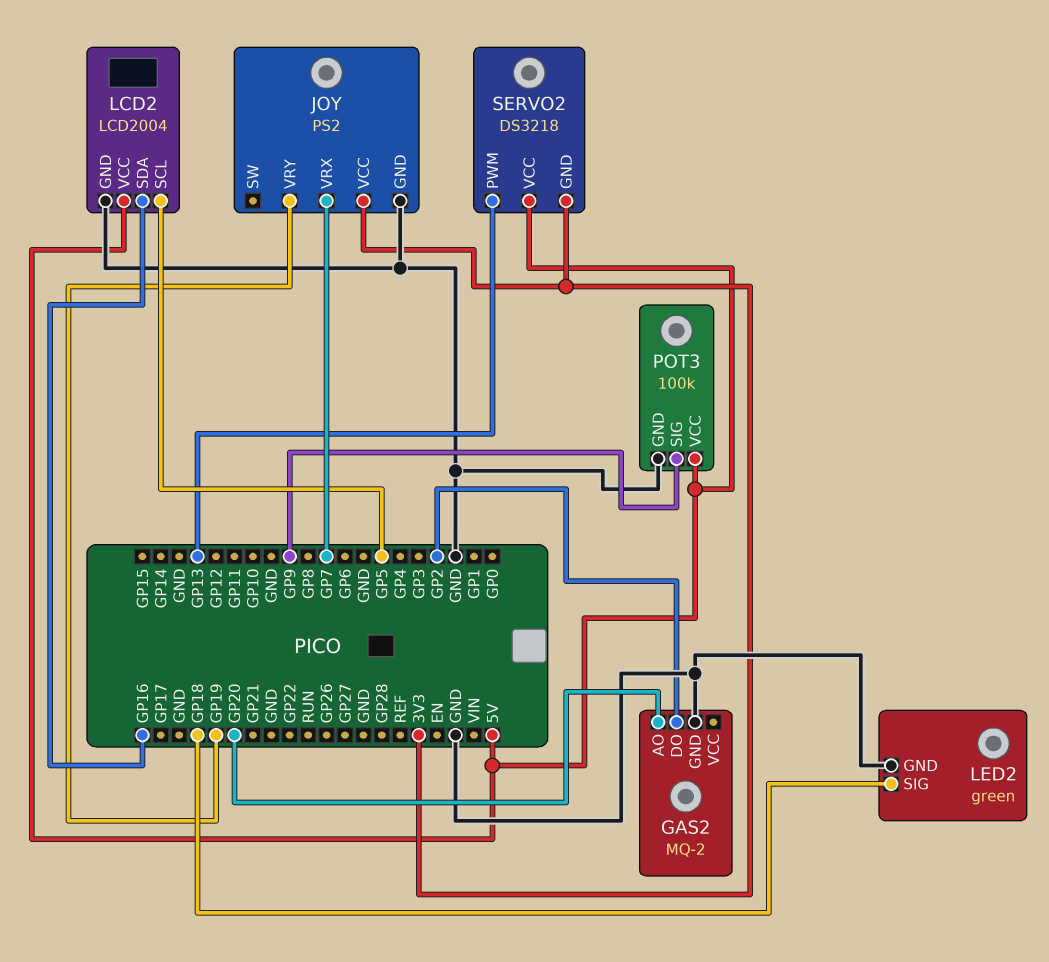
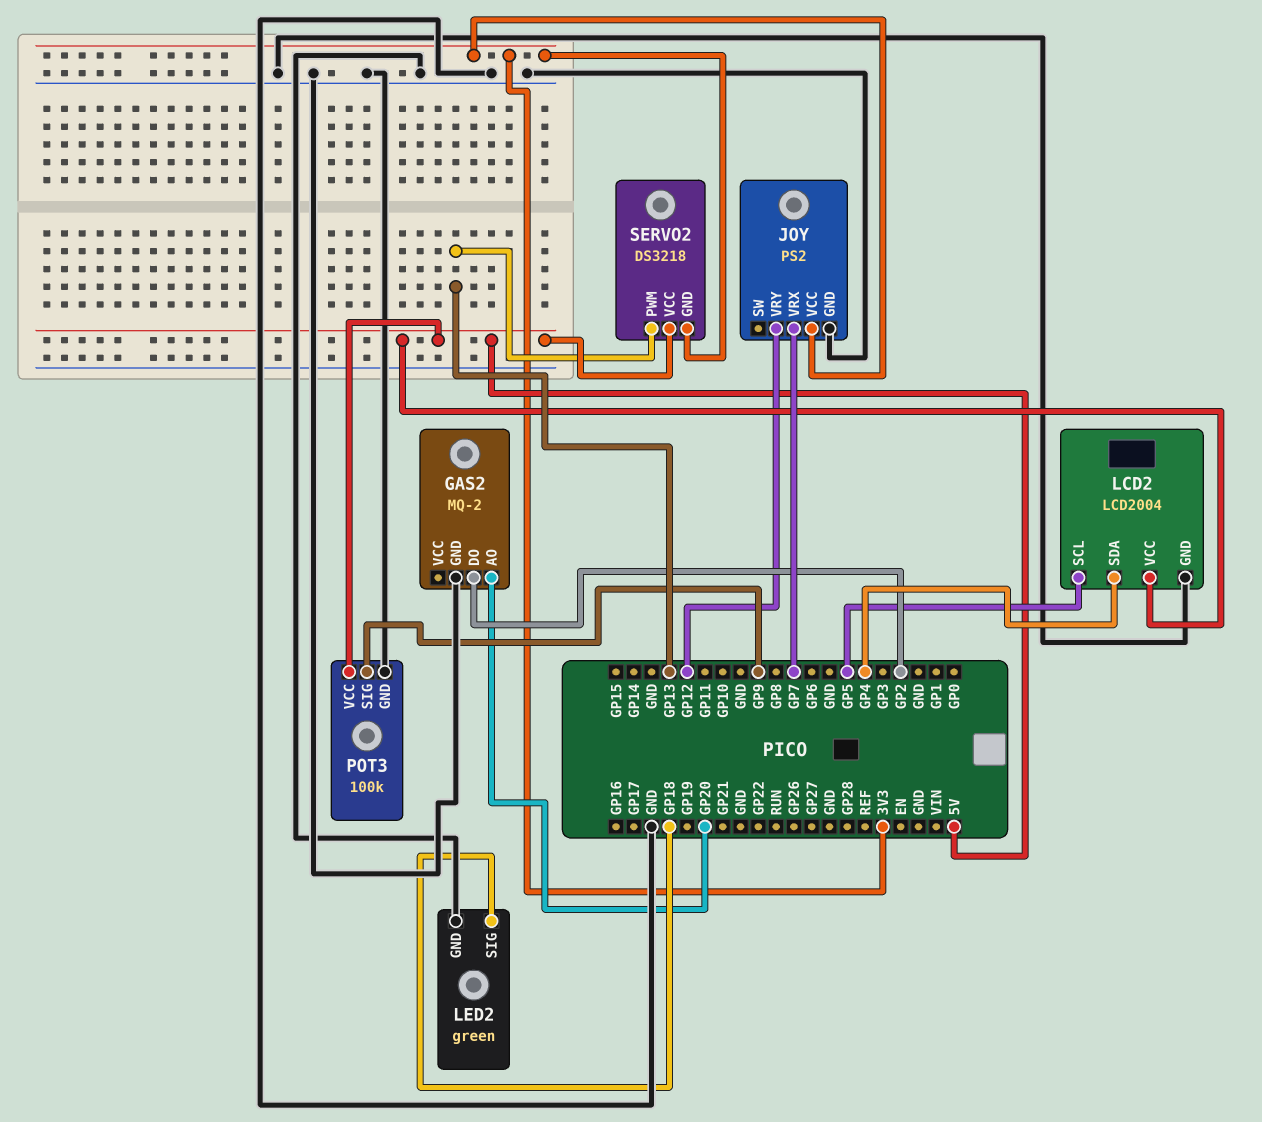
JOY pin VRY: GP19 -> GP12
LCD2 pin SDA: GP16 -> GP4

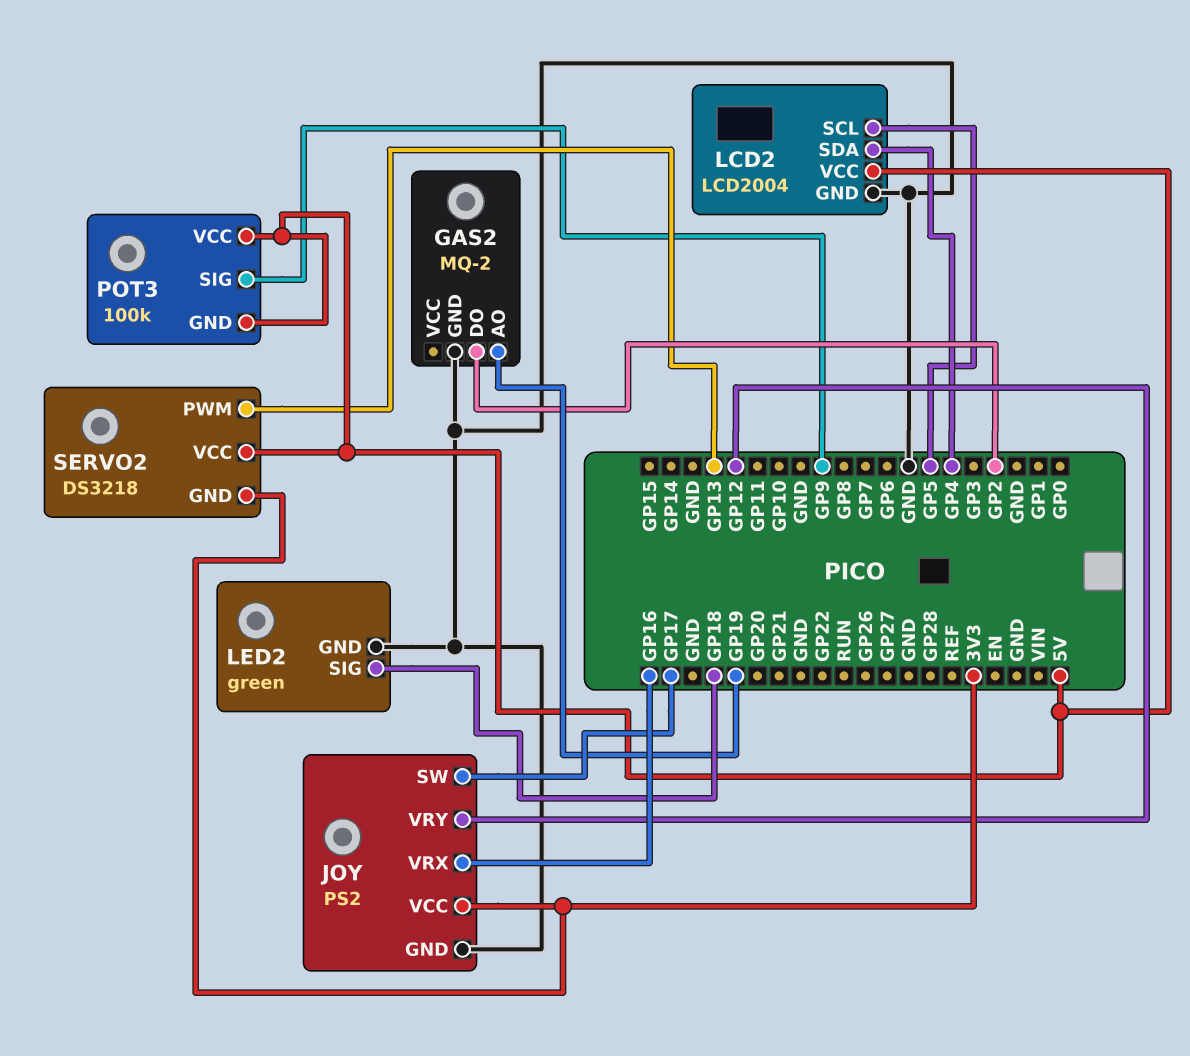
GAS2 pin AO: GP20 -> GP19
JOY pin SW: none -> GP17
JOY pin VRX: GP7 -> GP16
POT3 pin GND: GND -> 5V

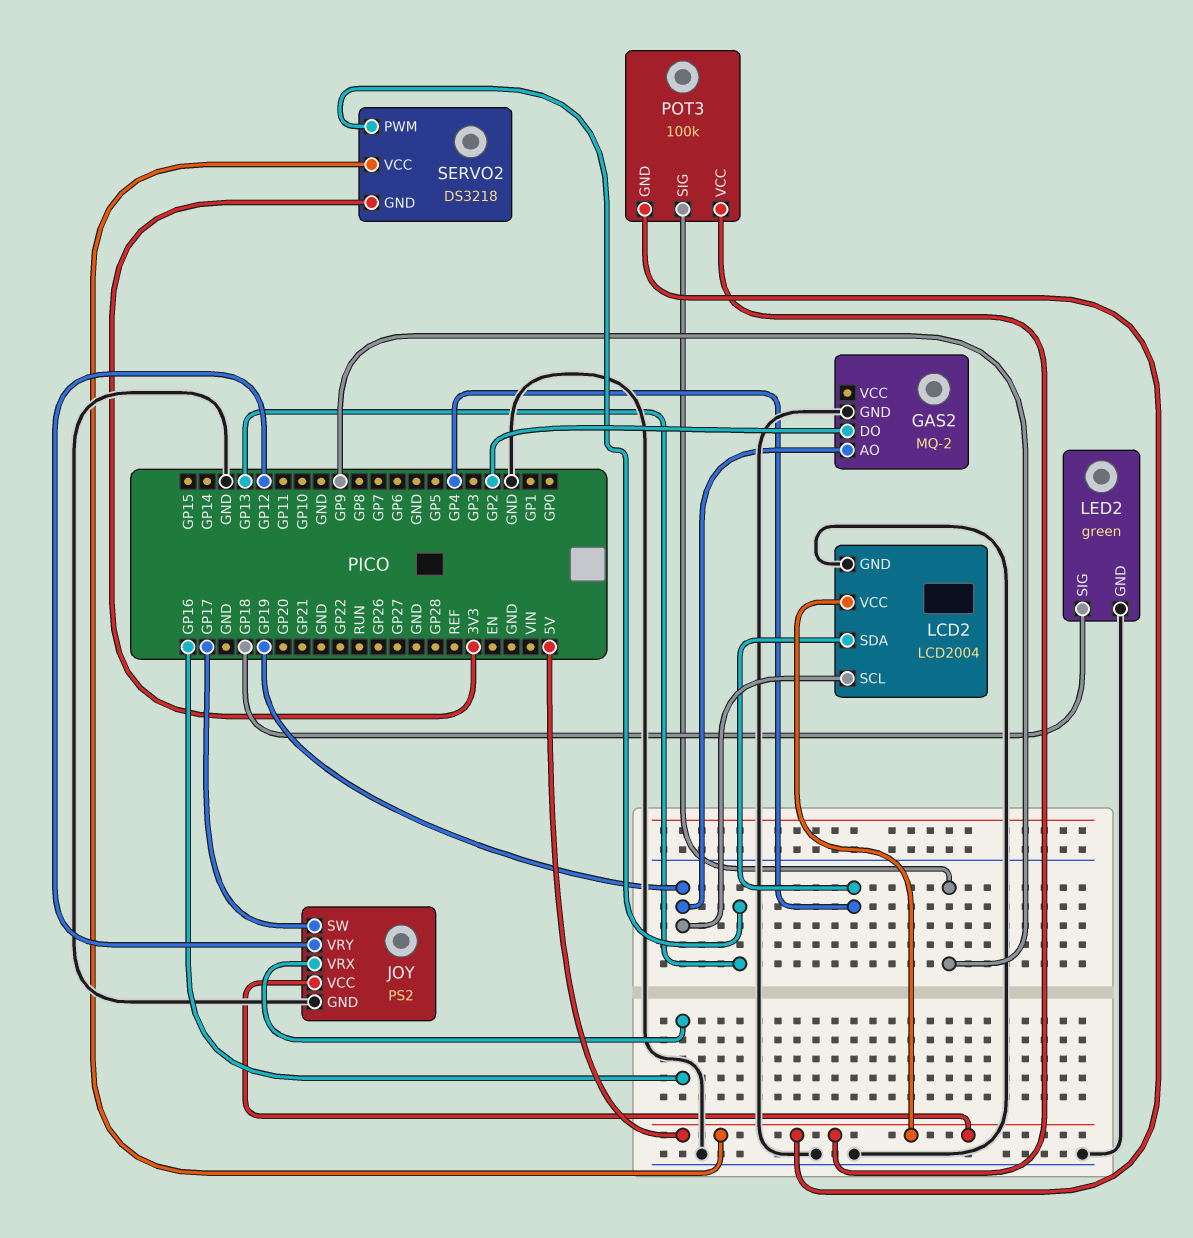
JOY pin VCC: 3V3 -> 5V
LCD2 pin SCL: GP5 -> GP19

